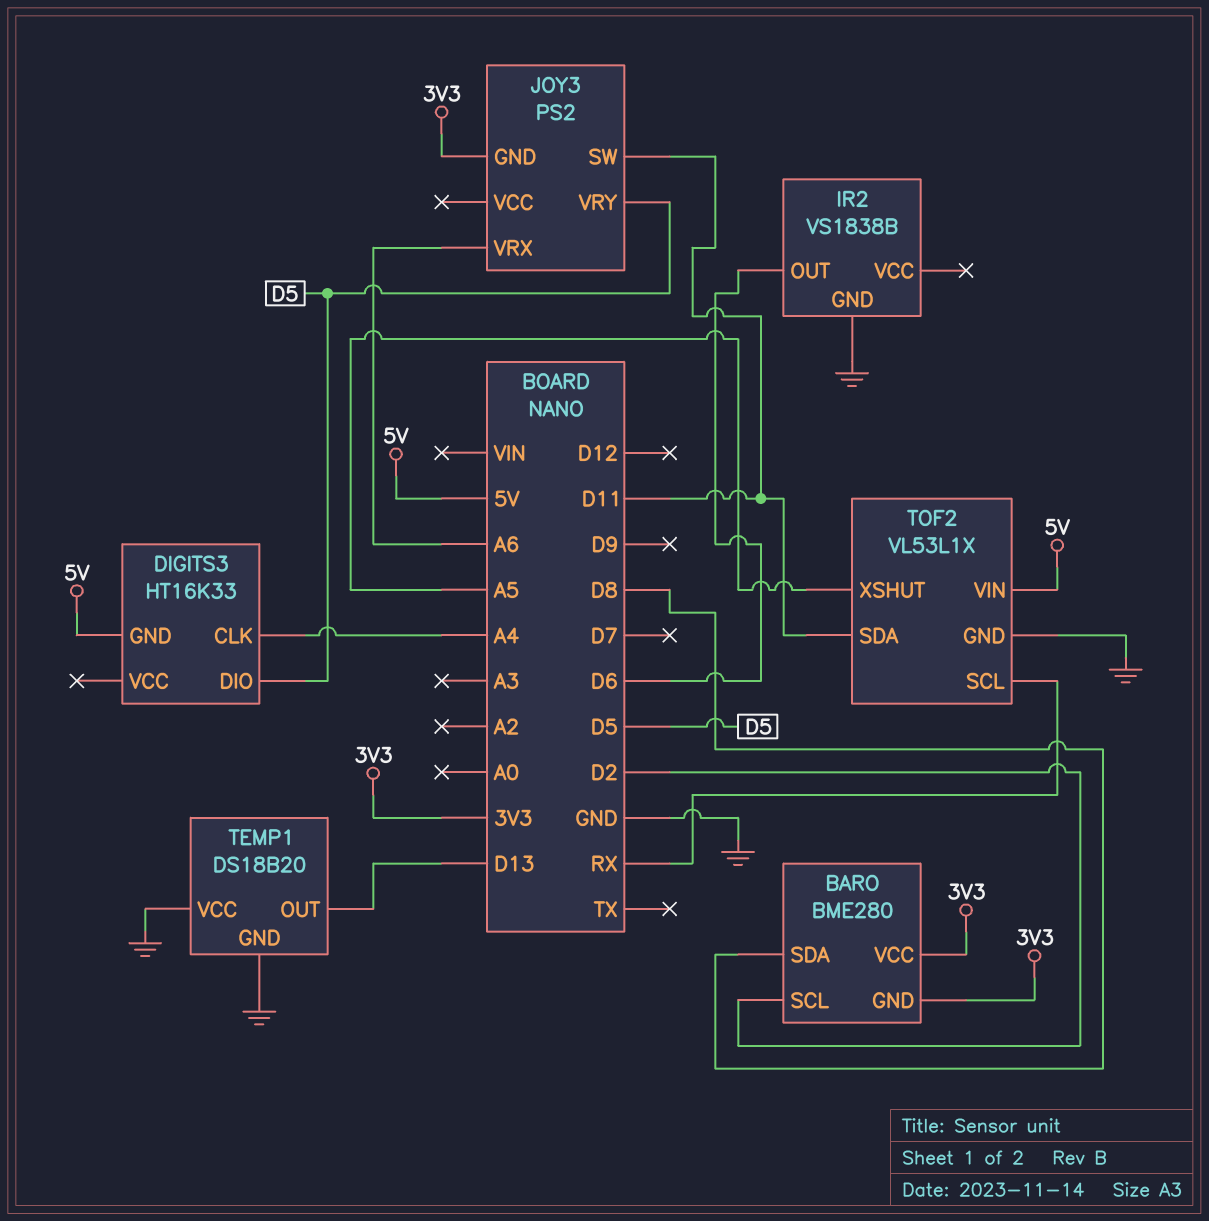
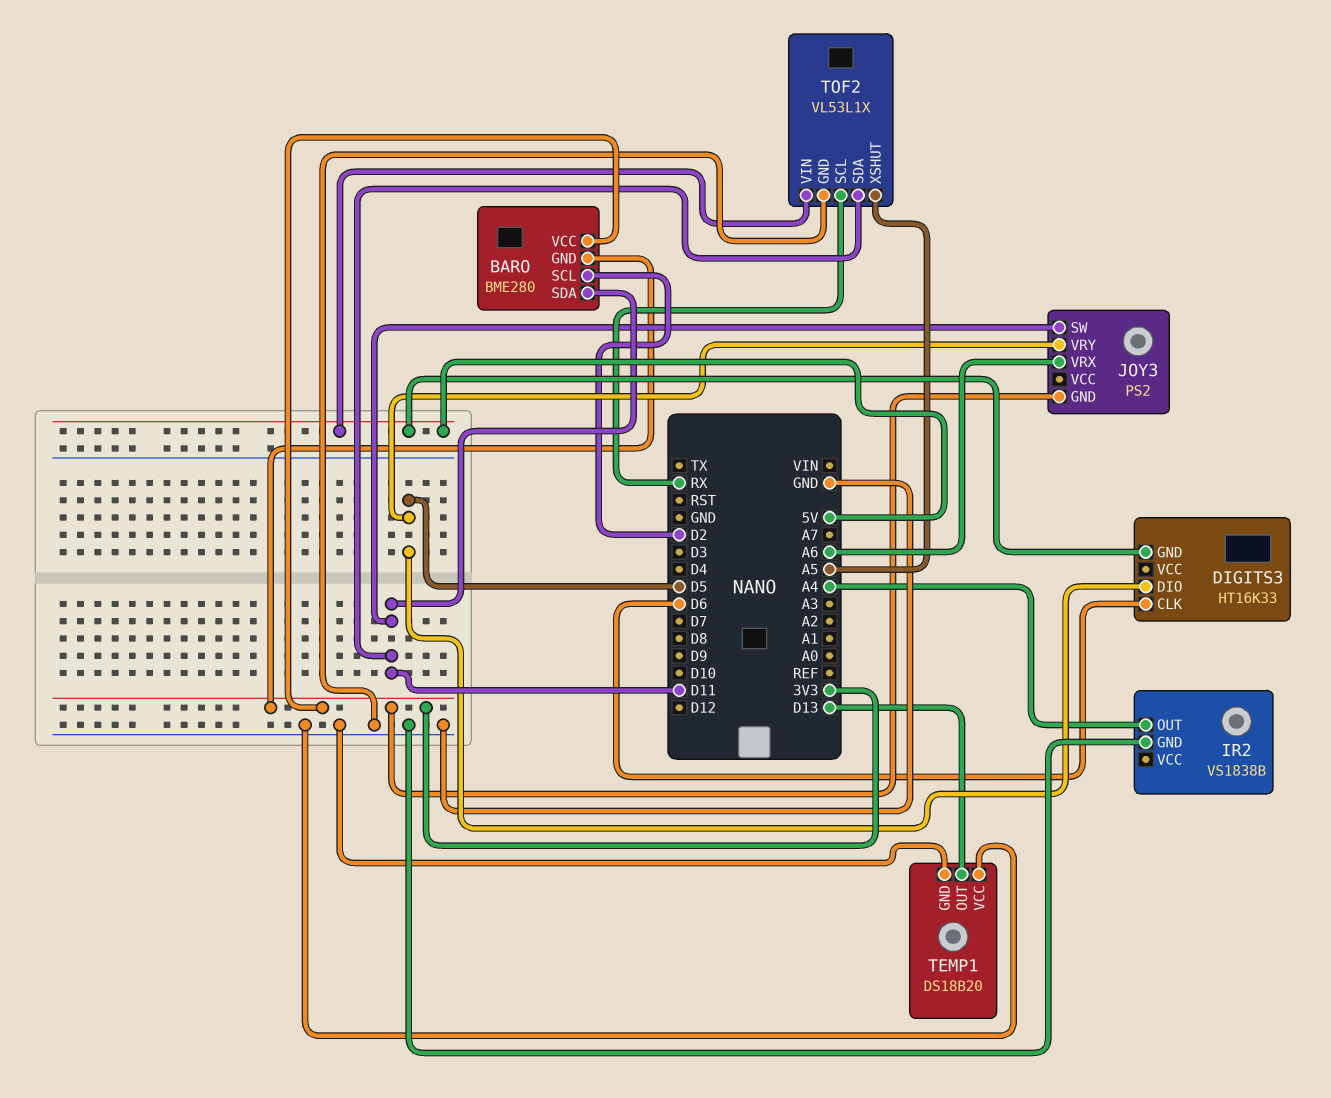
BARO pin SDA: D8 -> D11
DIGITS3 pin CLK: A4 -> D6
IR2 pin OUT: D6 -> A4

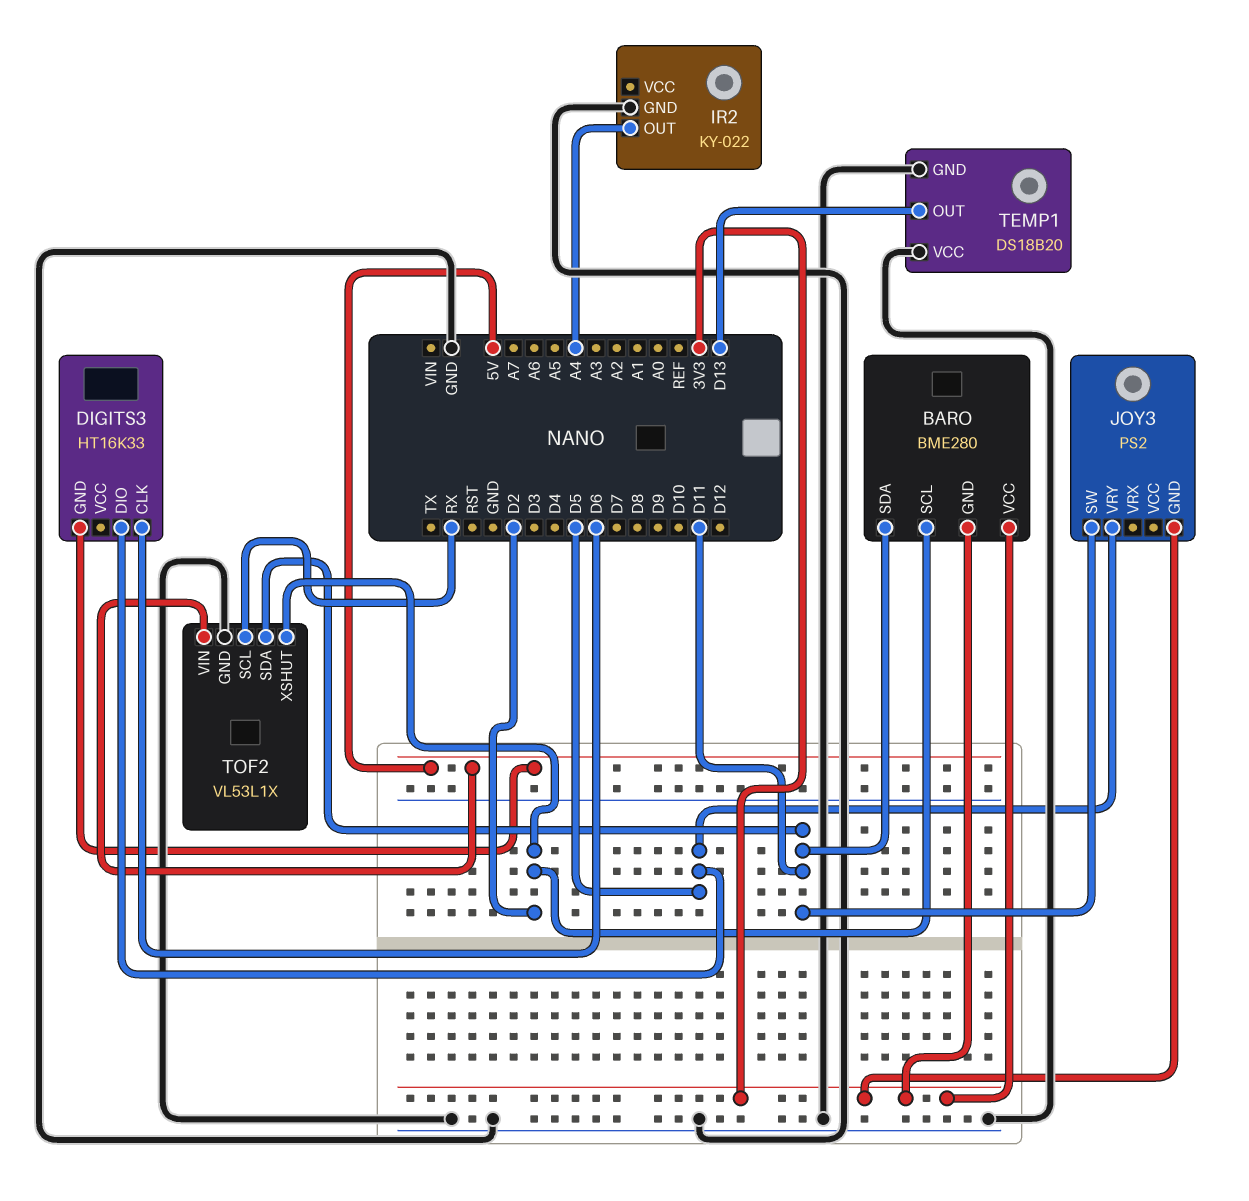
IR2: VS1838B -> KY-022
JOY3 pin VRX: A6 -> none
TOF2 pin XSHUT: A5 -> D2

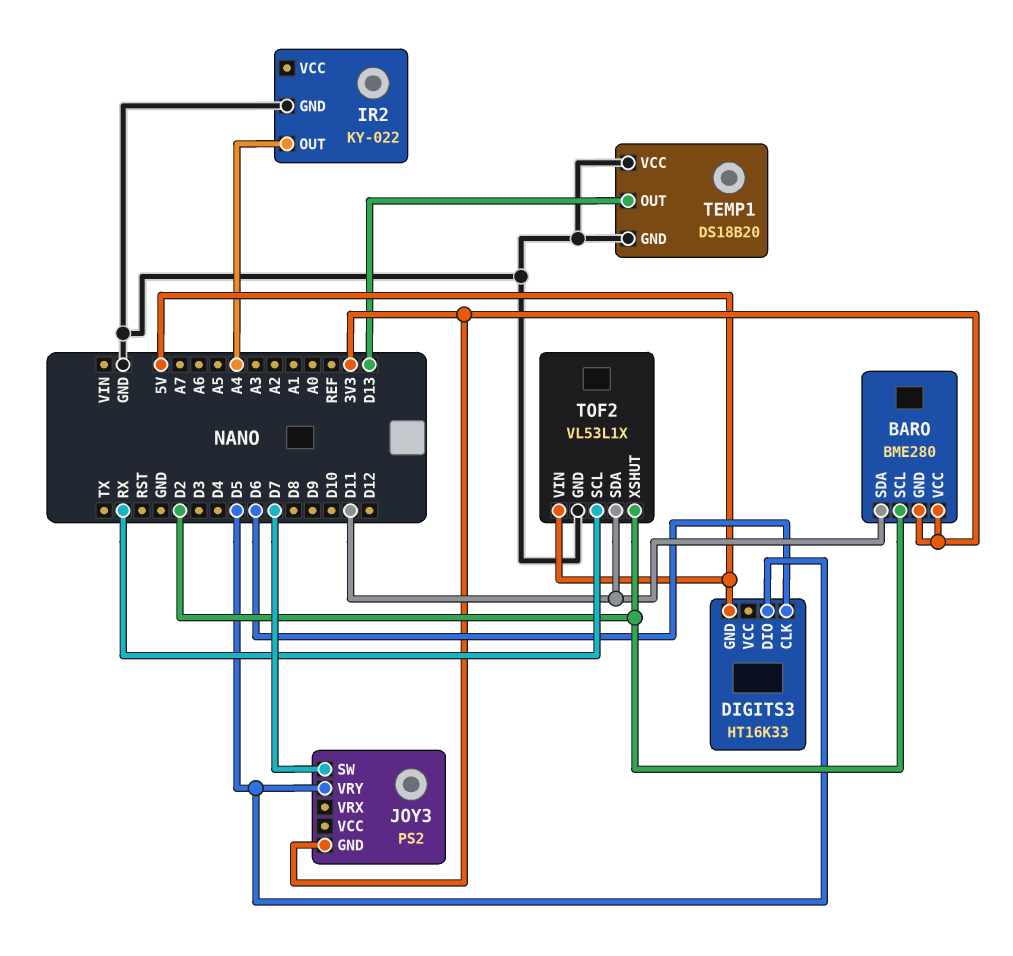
JOY3 pin SW: D11 -> D7

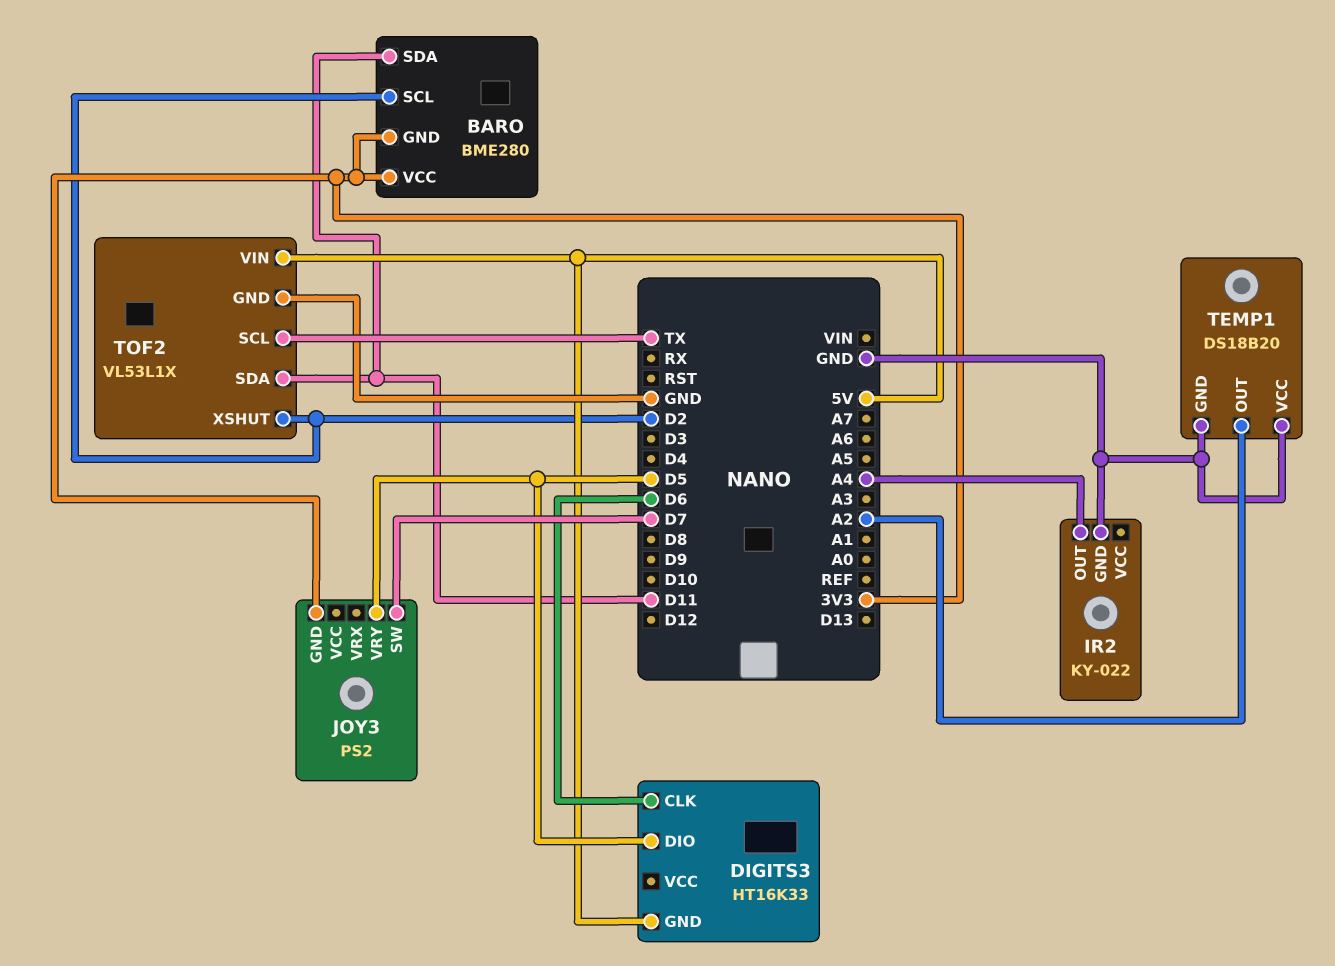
TEMP1 pin OUT: D13 -> A2
TOF2 pin SCL: RX -> TX

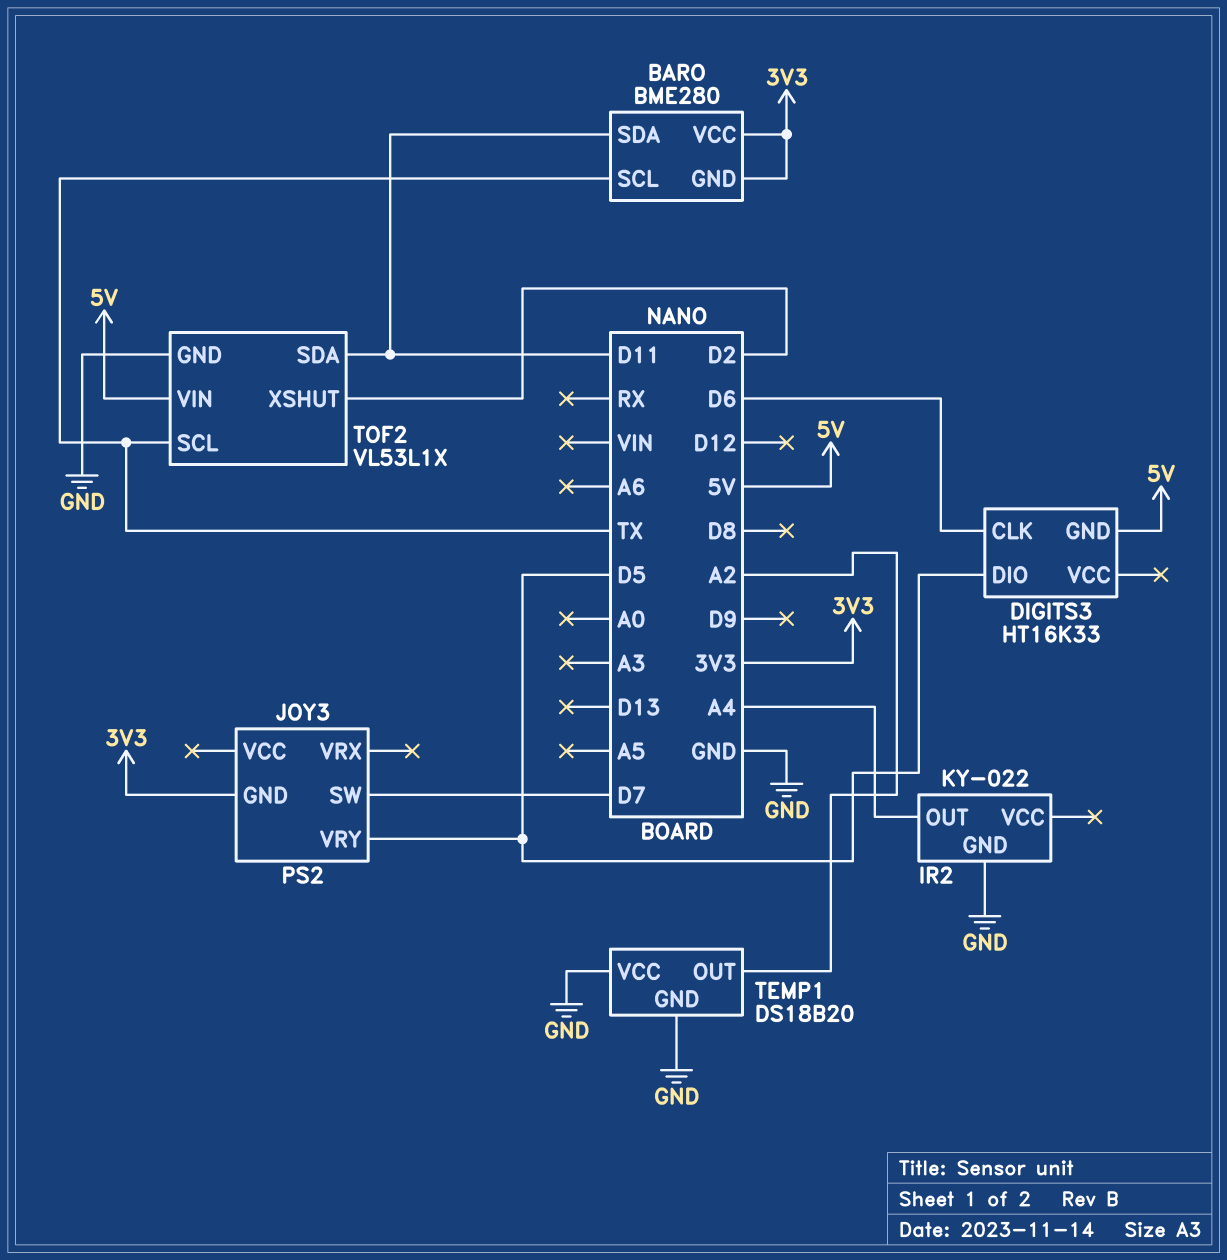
BARO pin SCL: D2 -> TX

